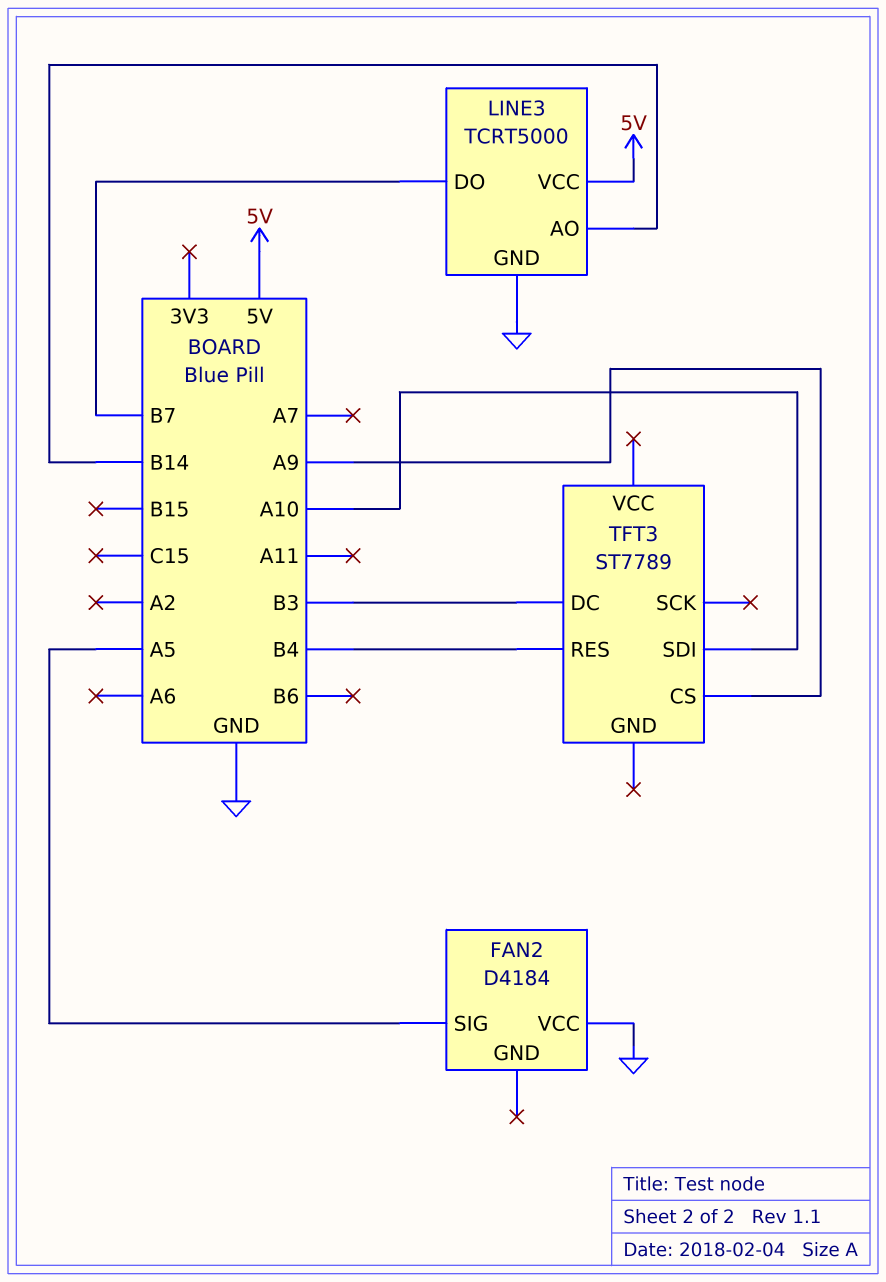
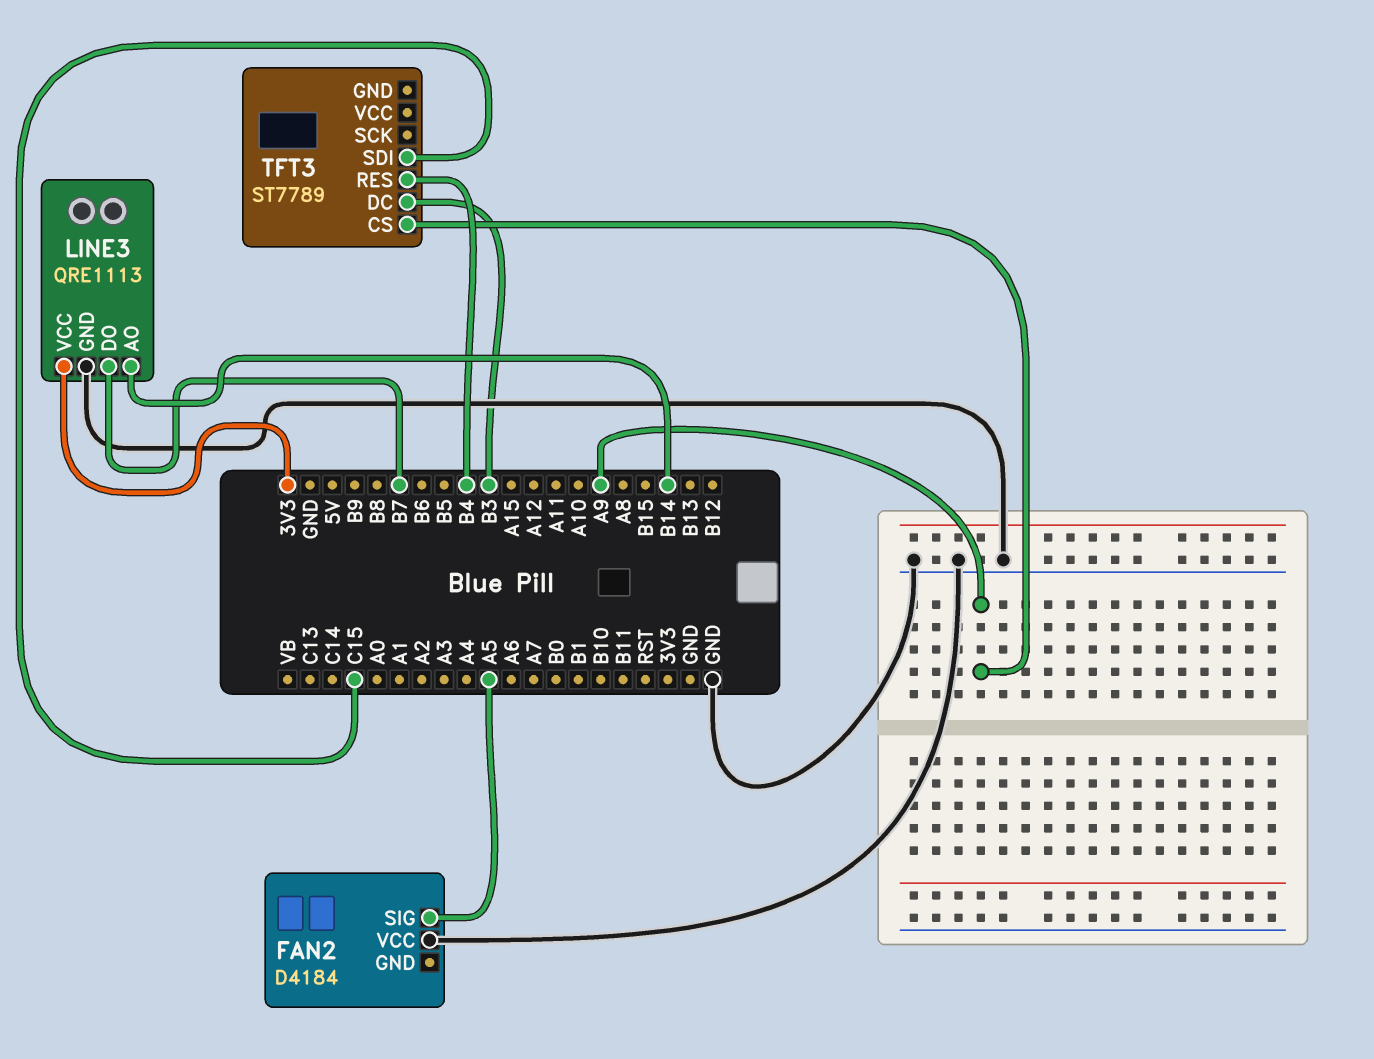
LINE3: TCRT5000 -> QRE1113
LINE3 pin VCC: 5V -> 3V3
TFT3 pin SDI: A10 -> C15

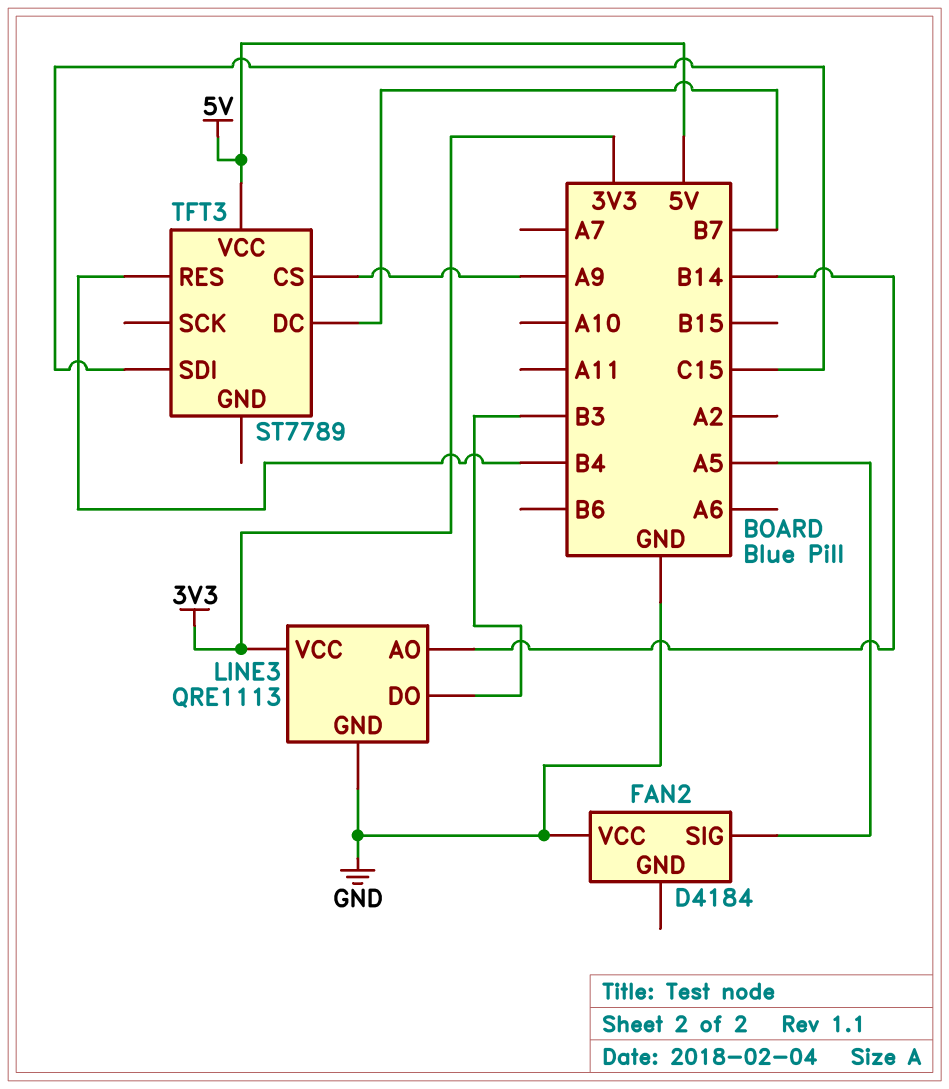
LINE3 pin DO: B7 -> B3
TFT3 pin DC: B3 -> B7
TFT3 pin VCC: none -> 5V

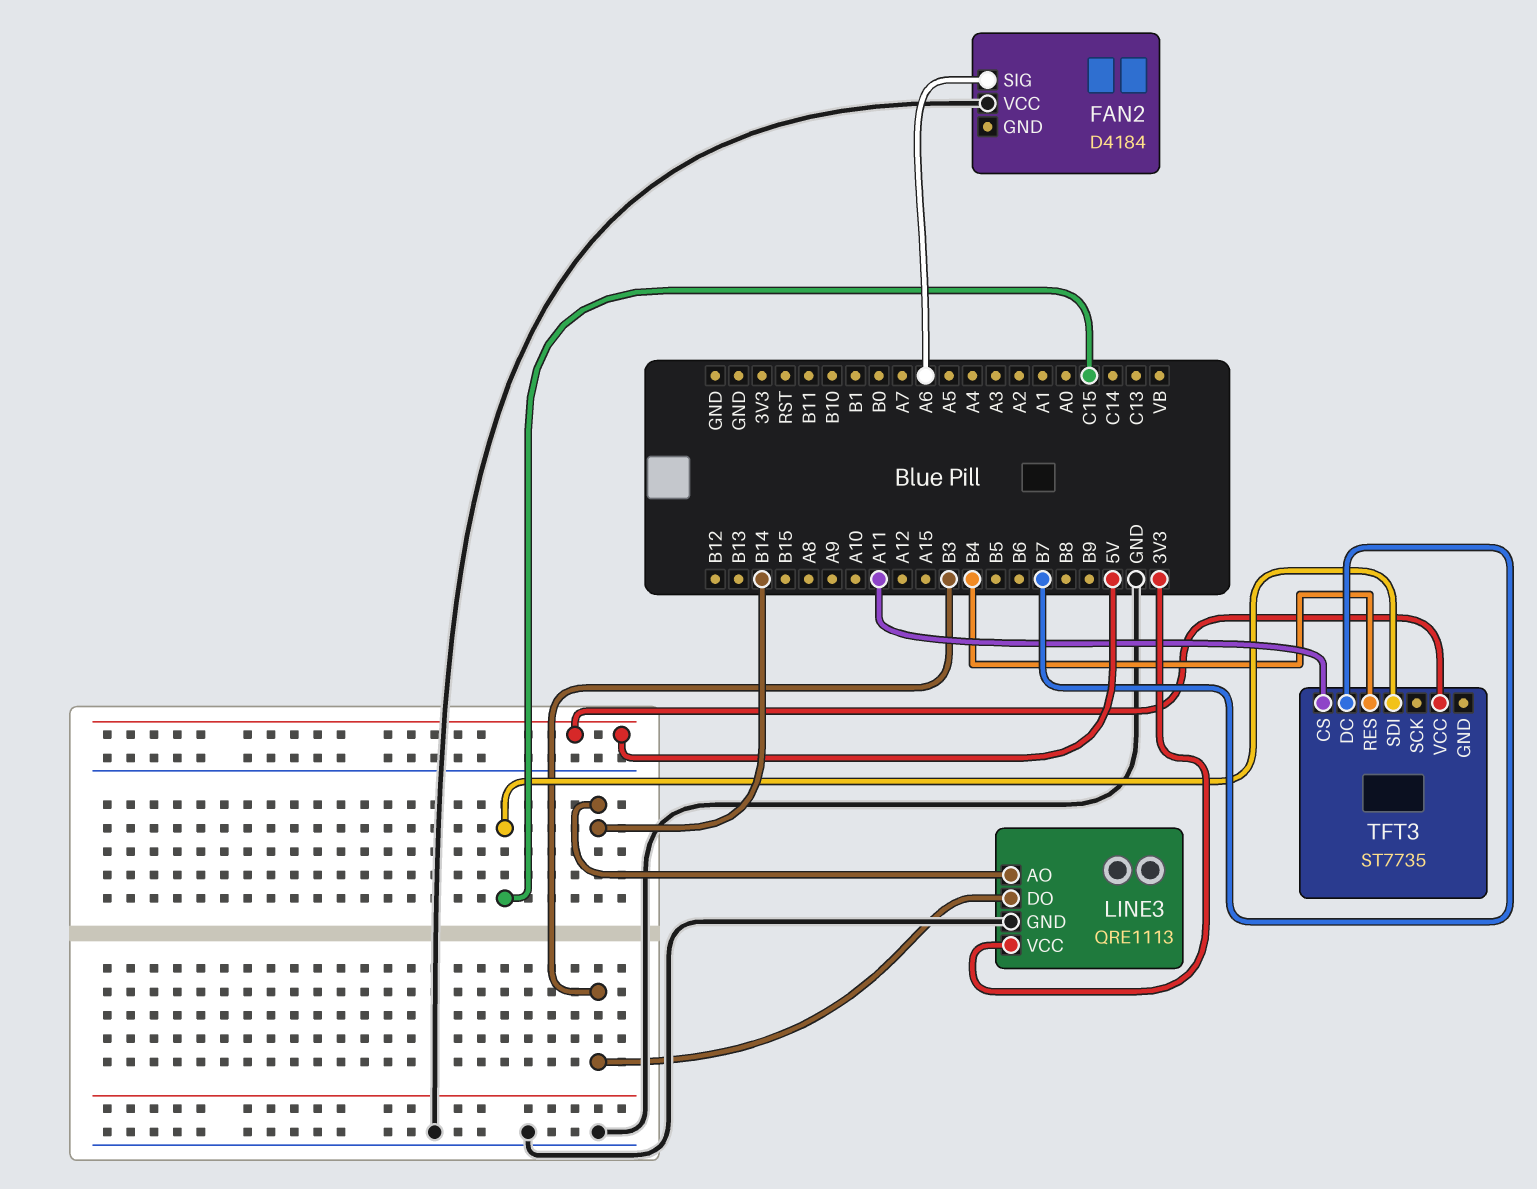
FAN2 pin SIG: A5 -> A6
TFT3: ST7789 -> ST7735
TFT3 pin CS: A9 -> A11

